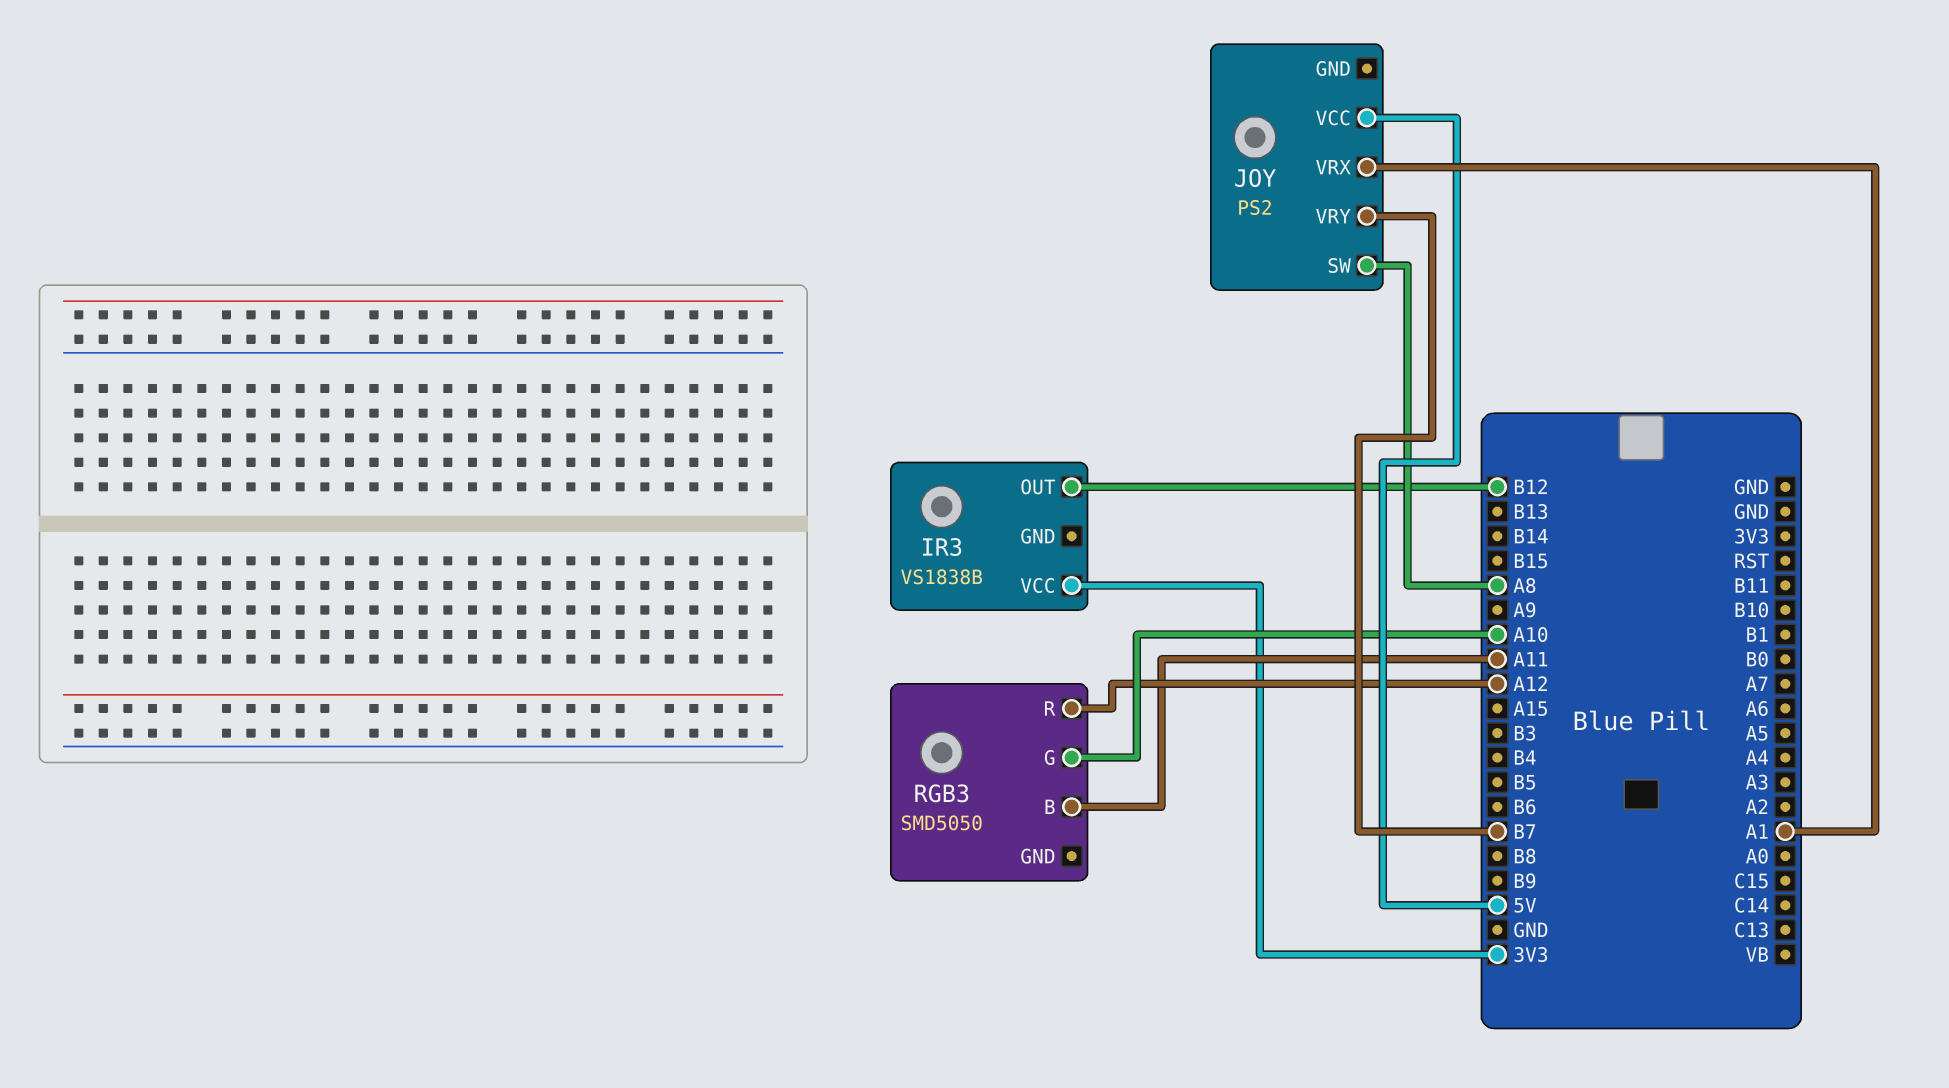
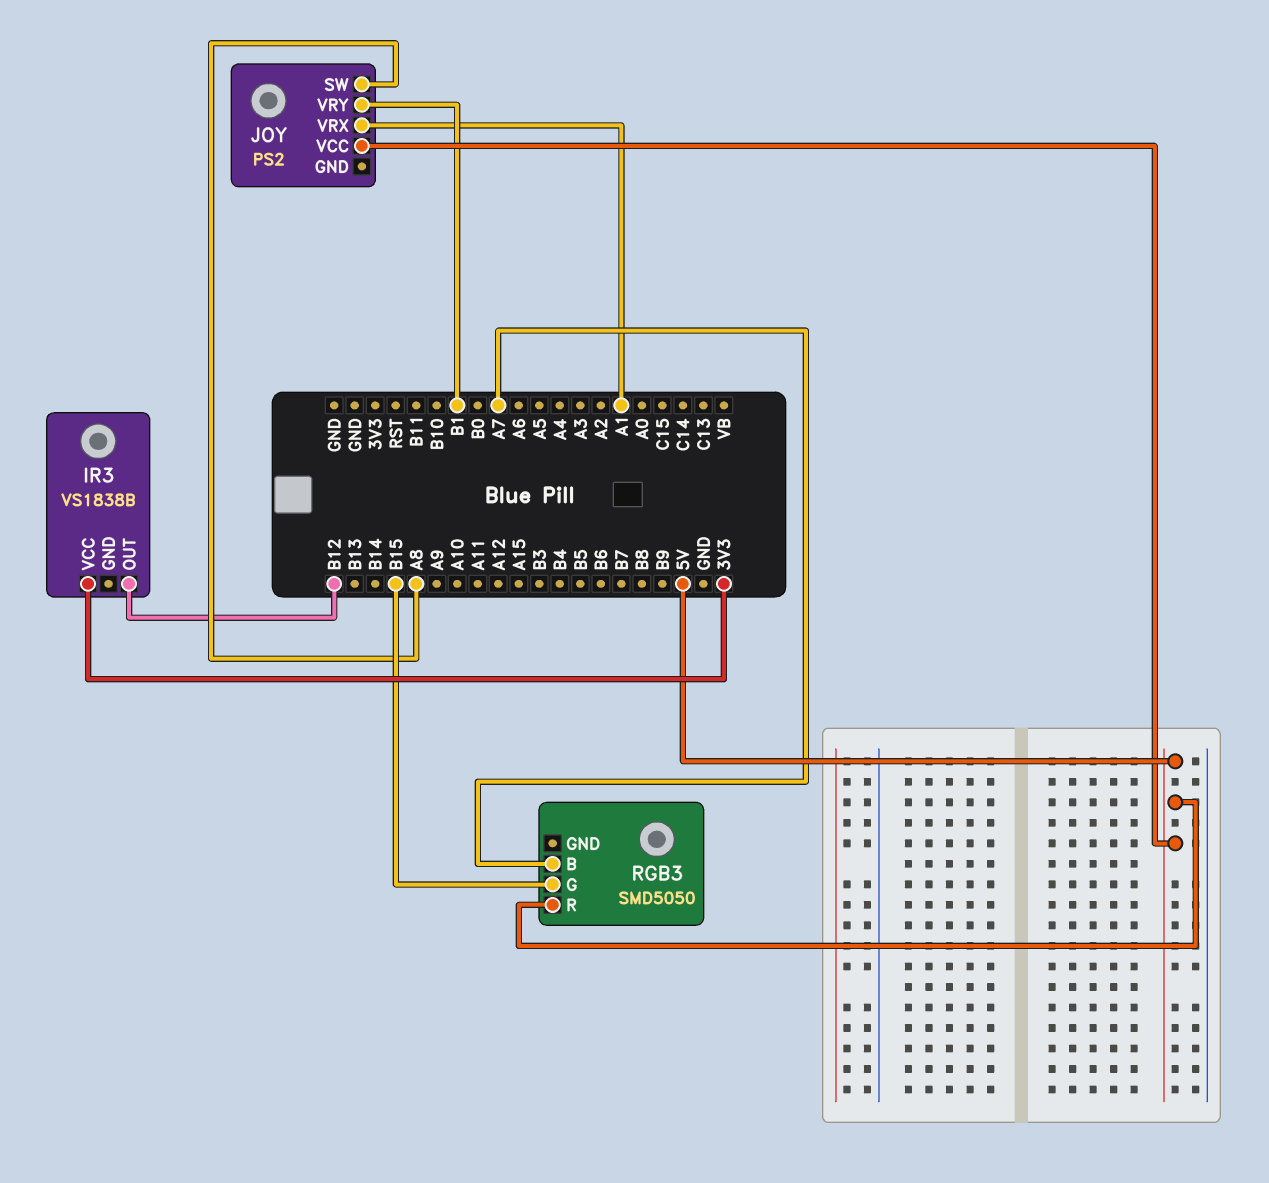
JOY pin VRY: B7 -> B1
RGB3 pin B: A11 -> A7
RGB3 pin G: A10 -> B15
RGB3 pin R: A12 -> 5V

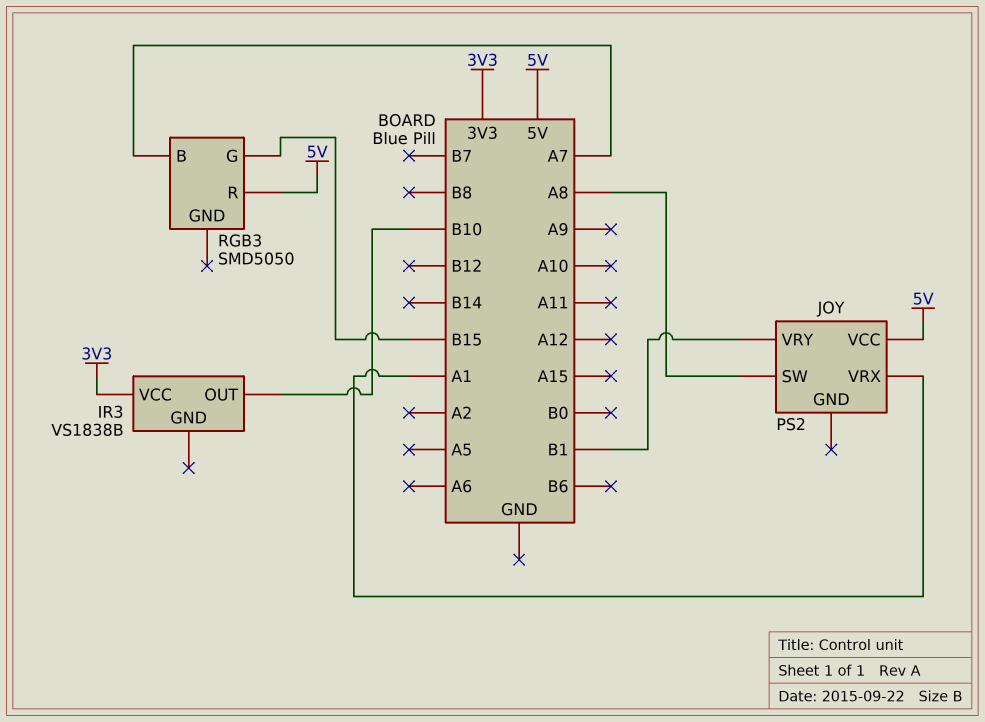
IR3 pin OUT: B12 -> B10

